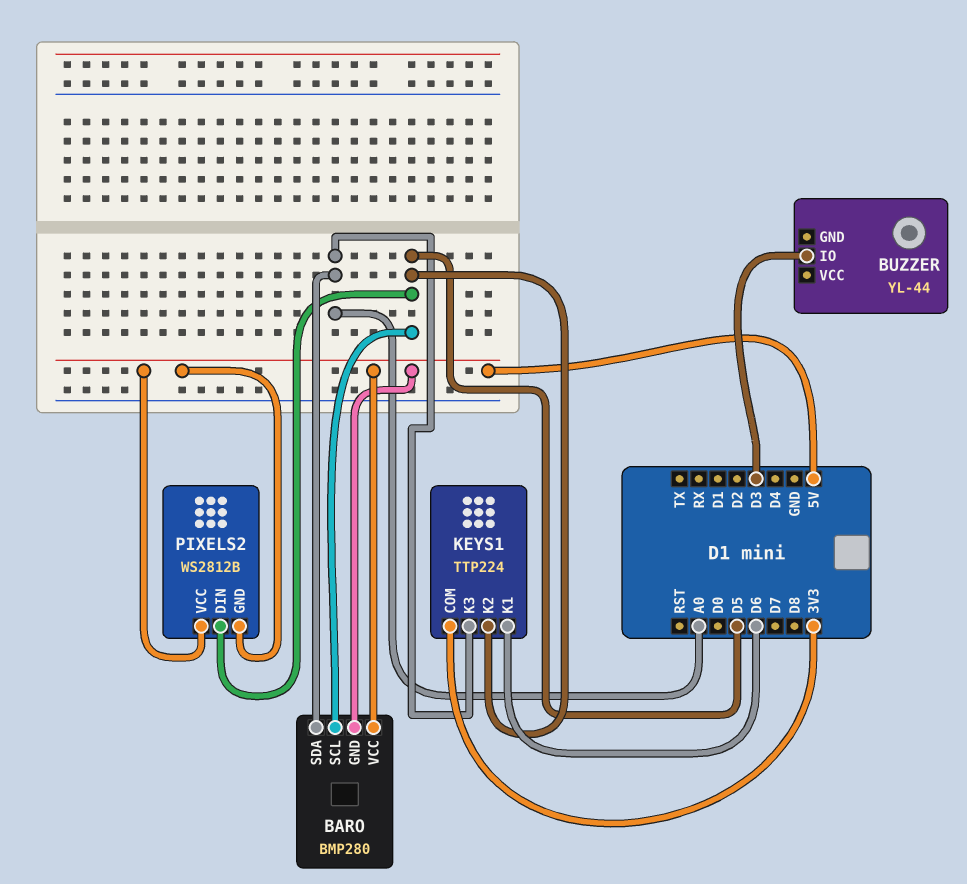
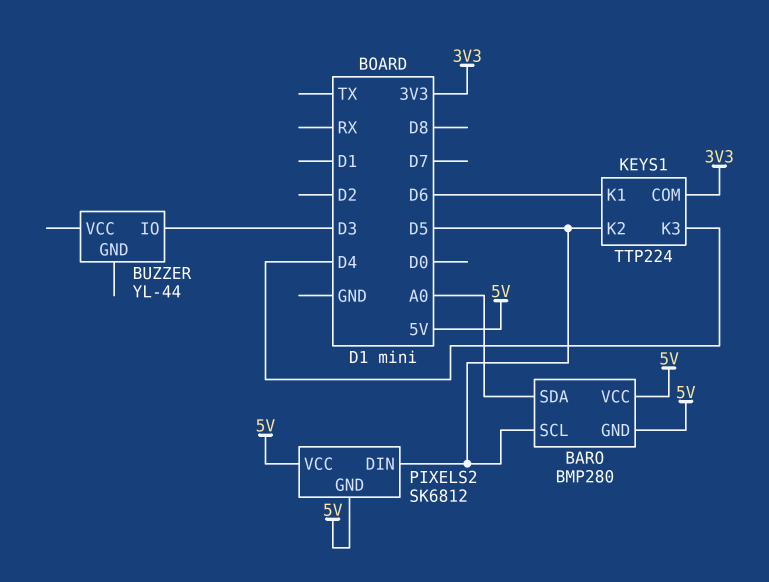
KEYS1 pin K3: A0 -> D4
PIXELS2: WS2812B -> SK6812

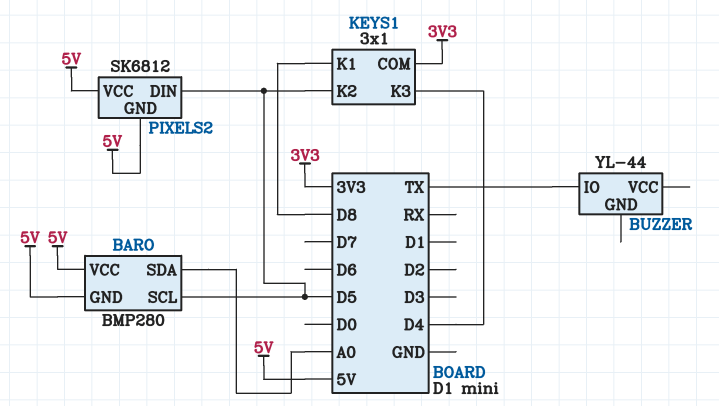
BUZZER pin IO: D3 -> TX
KEYS1: TTP224 -> 3x1
KEYS1 pin K1: D6 -> D8

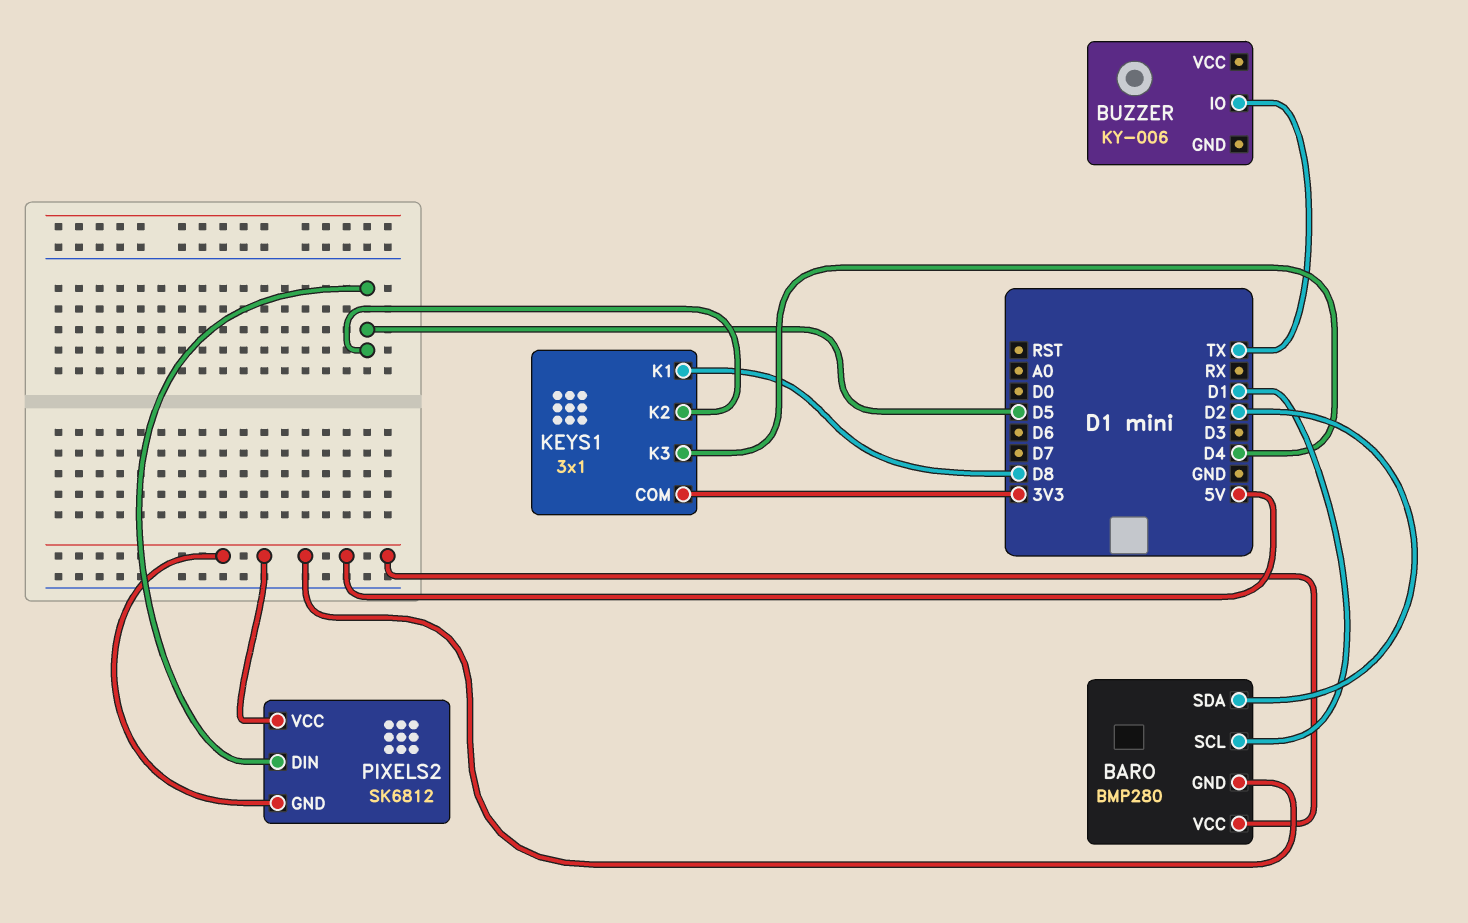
BARO pin SCL: D5 -> D1
BARO pin SDA: A0 -> D2
BUZZER: YL-44 -> KY-006

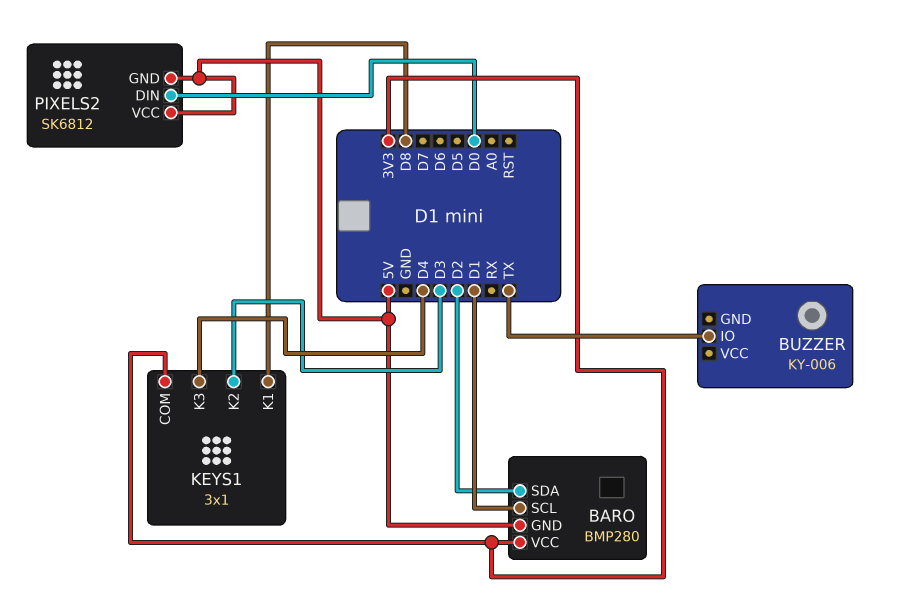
BARO pin VCC: 5V -> 3V3
KEYS1 pin K2: D5 -> D3
PIXELS2 pin DIN: D5 -> D0

